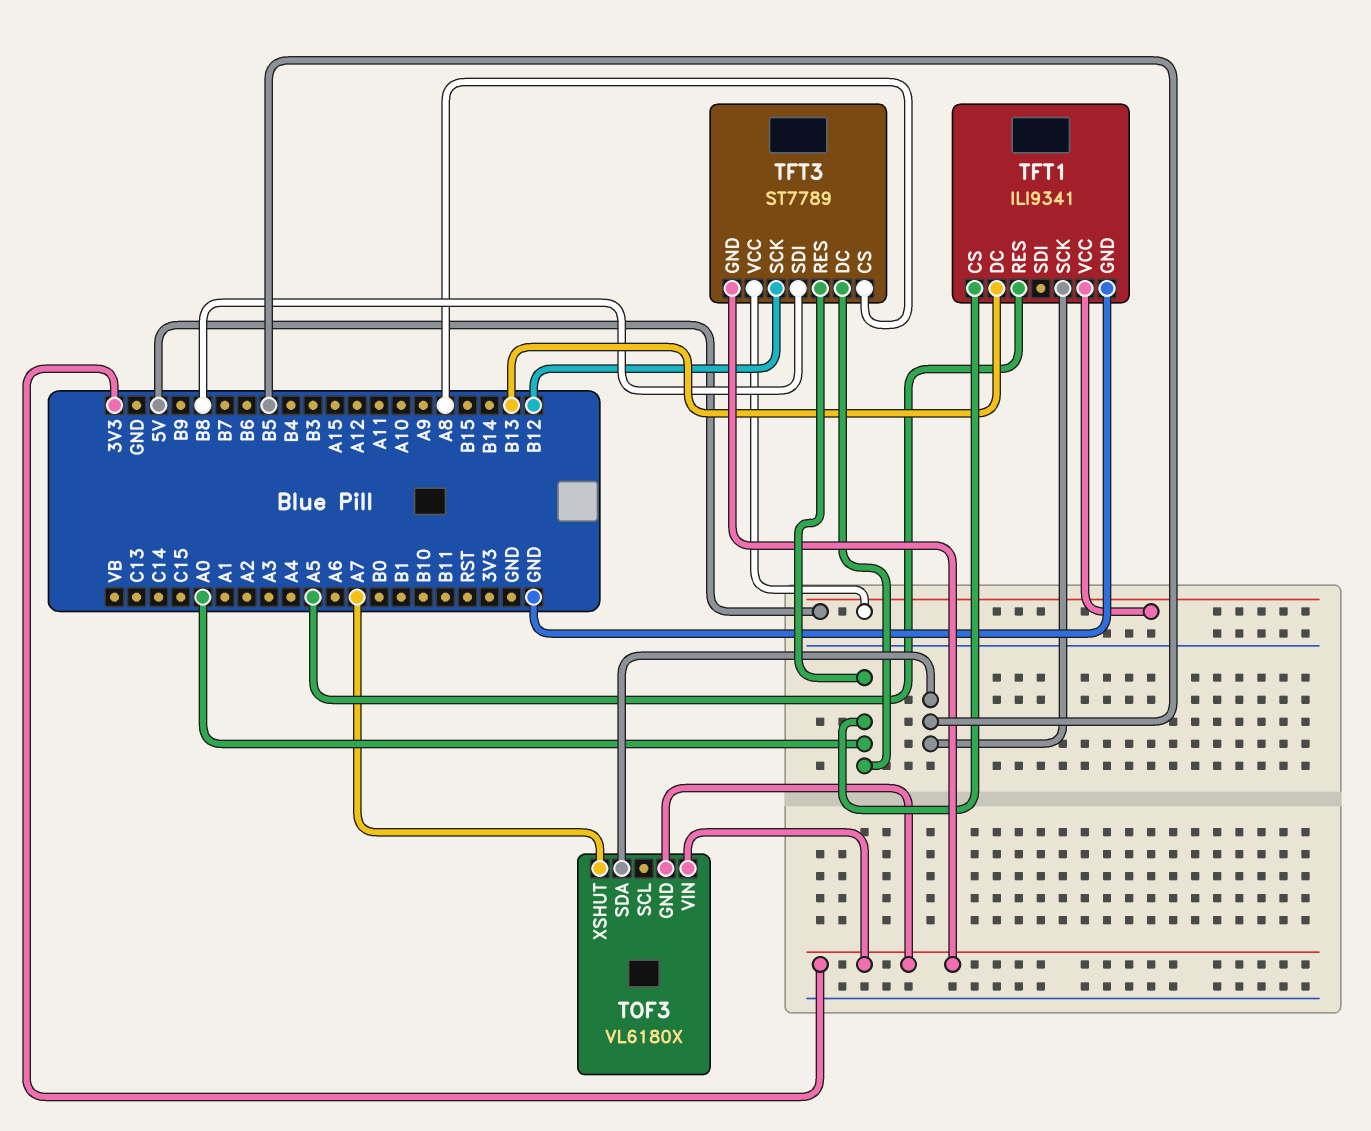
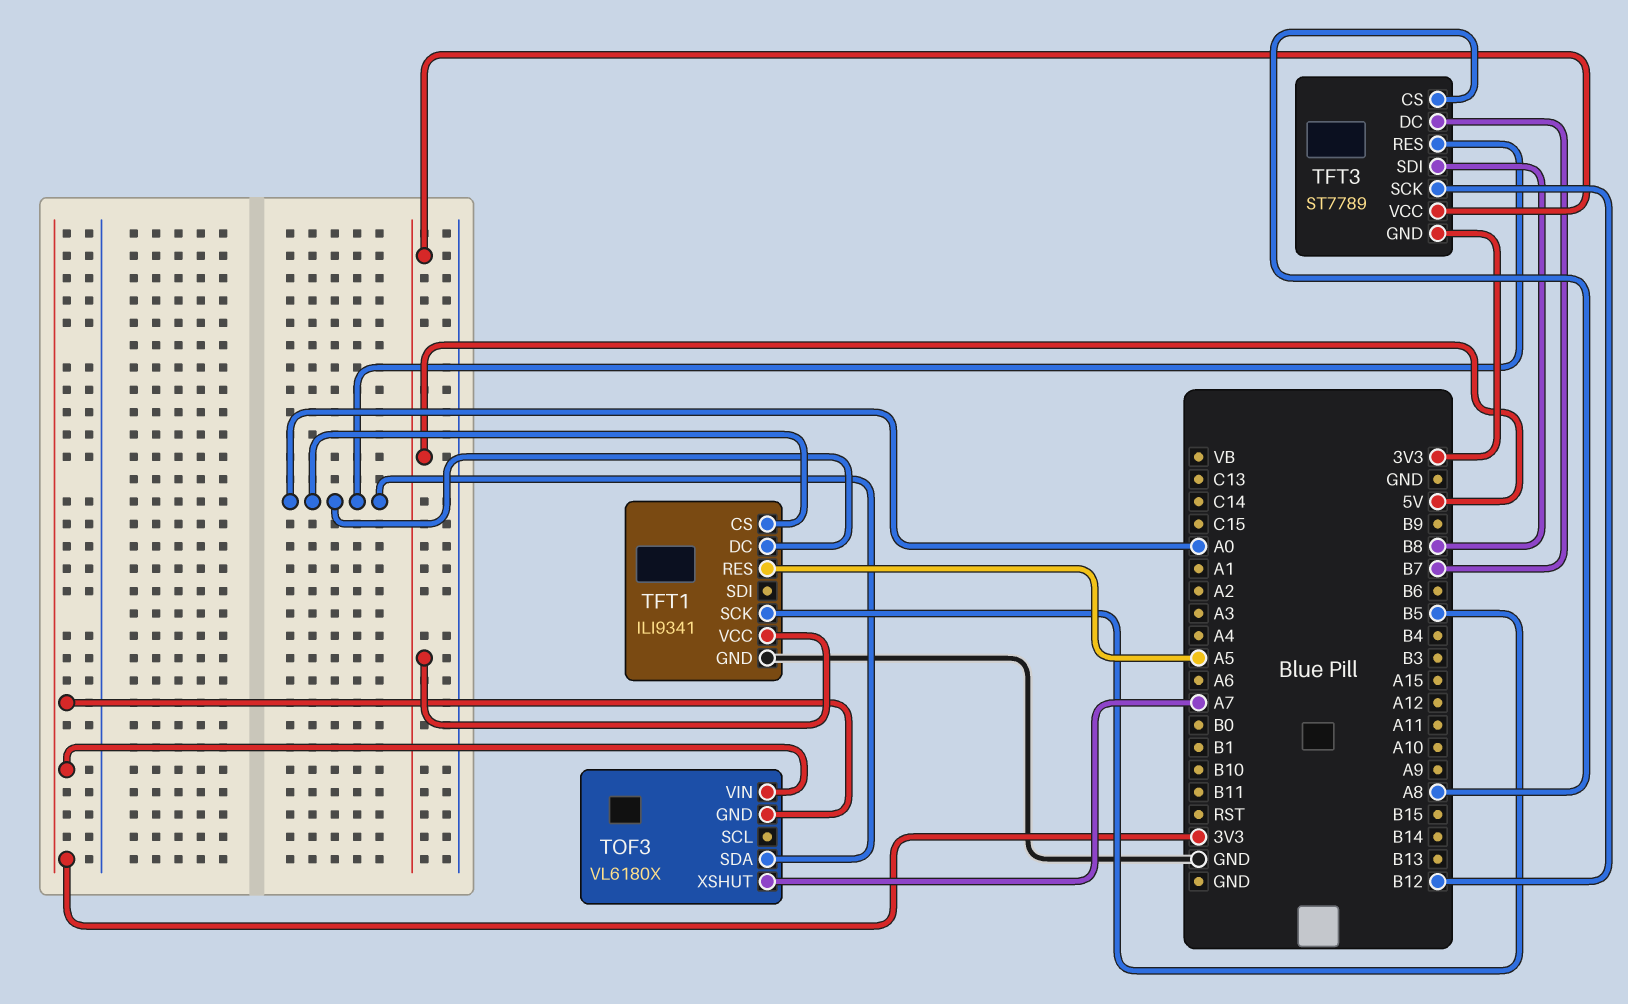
TFT1 pin DC: B13 -> A0
TFT3 pin DC: A0 -> B7
TOF3 pin SDA: B5 -> A0

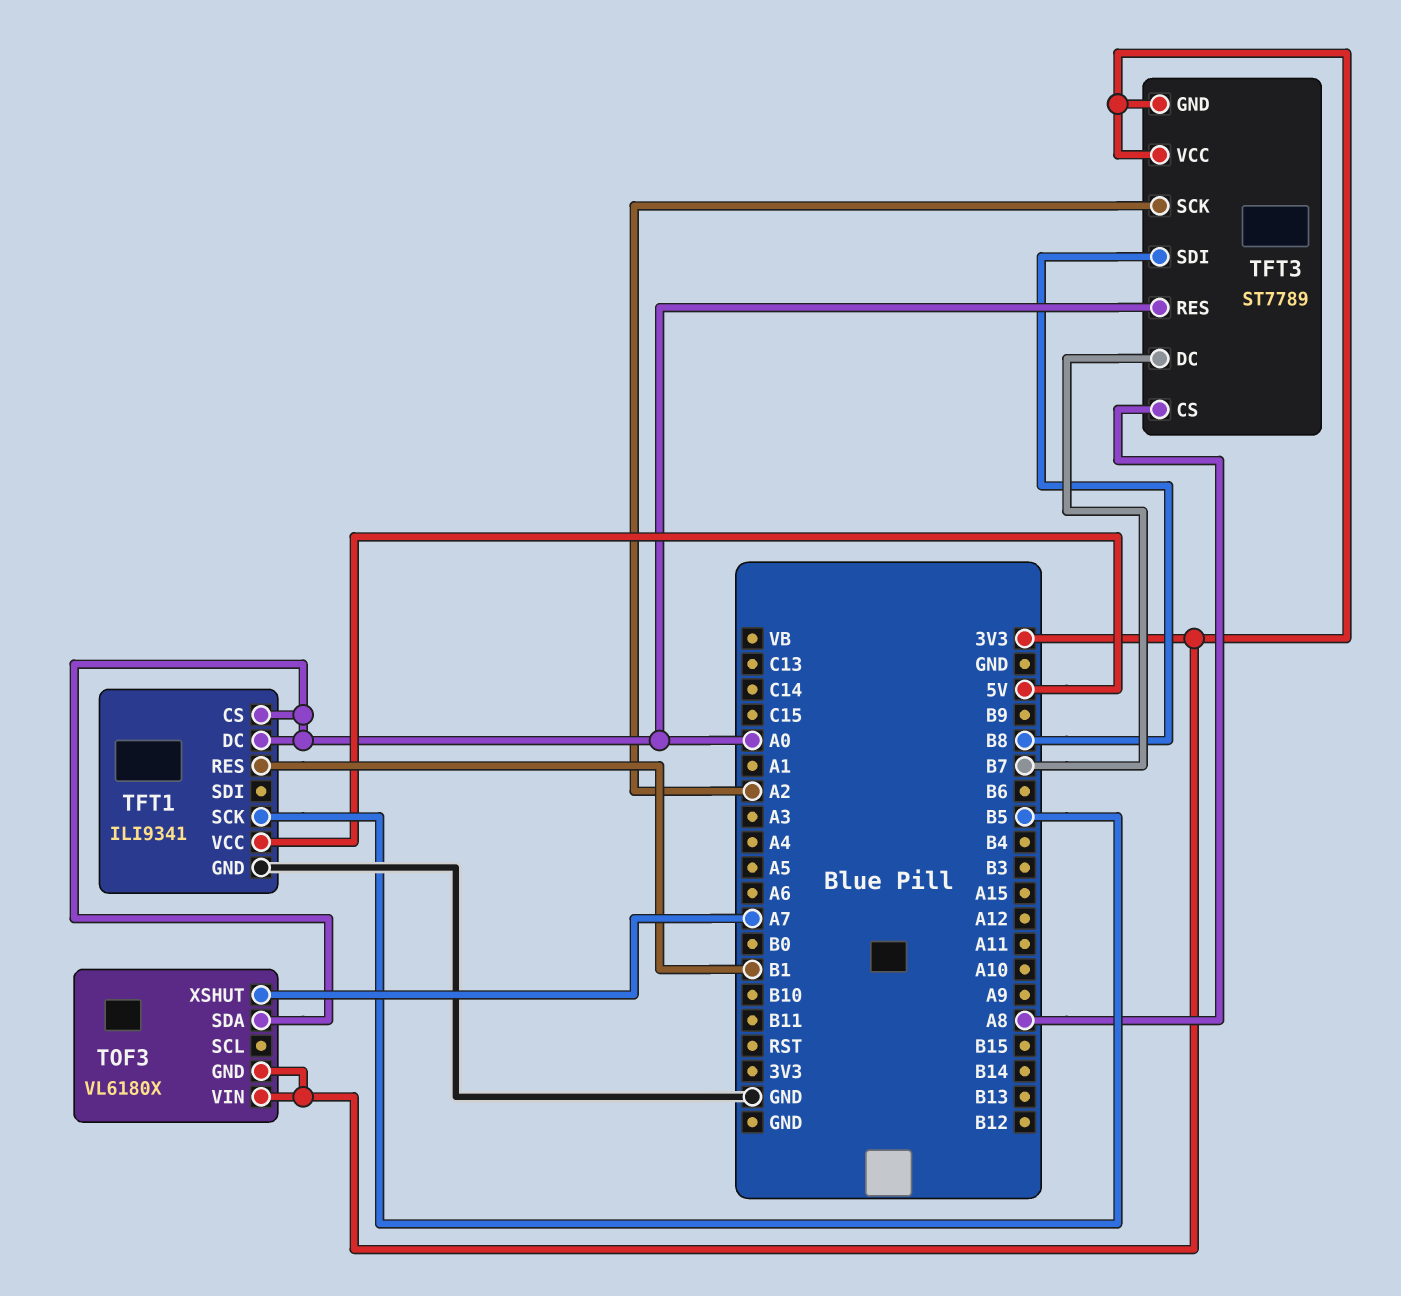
TFT1 pin RES: A5 -> B1
TFT3 pin SCK: B12 -> A2
TFT3 pin VCC: 5V -> 3V3

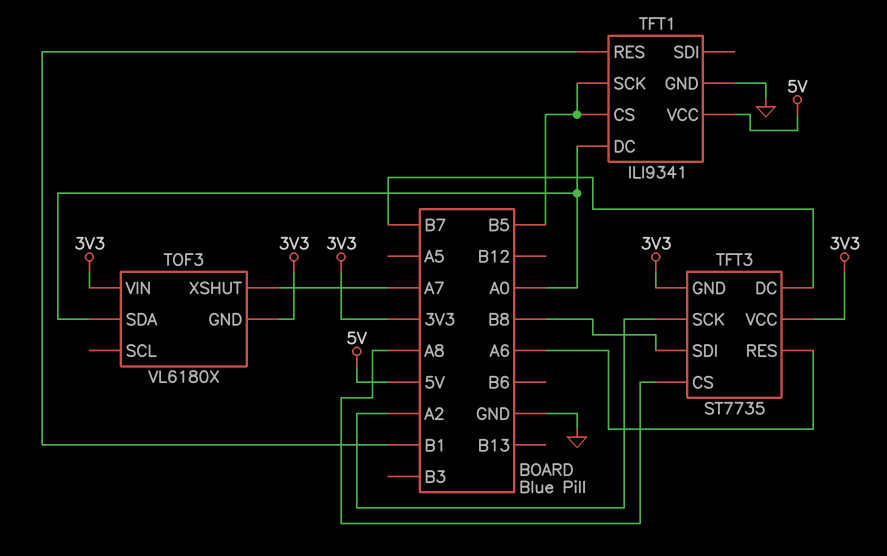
TFT1 pin CS: A0 -> B5
TFT3: ST7789 -> ST7735
TFT3 pin RES: A0 -> A6

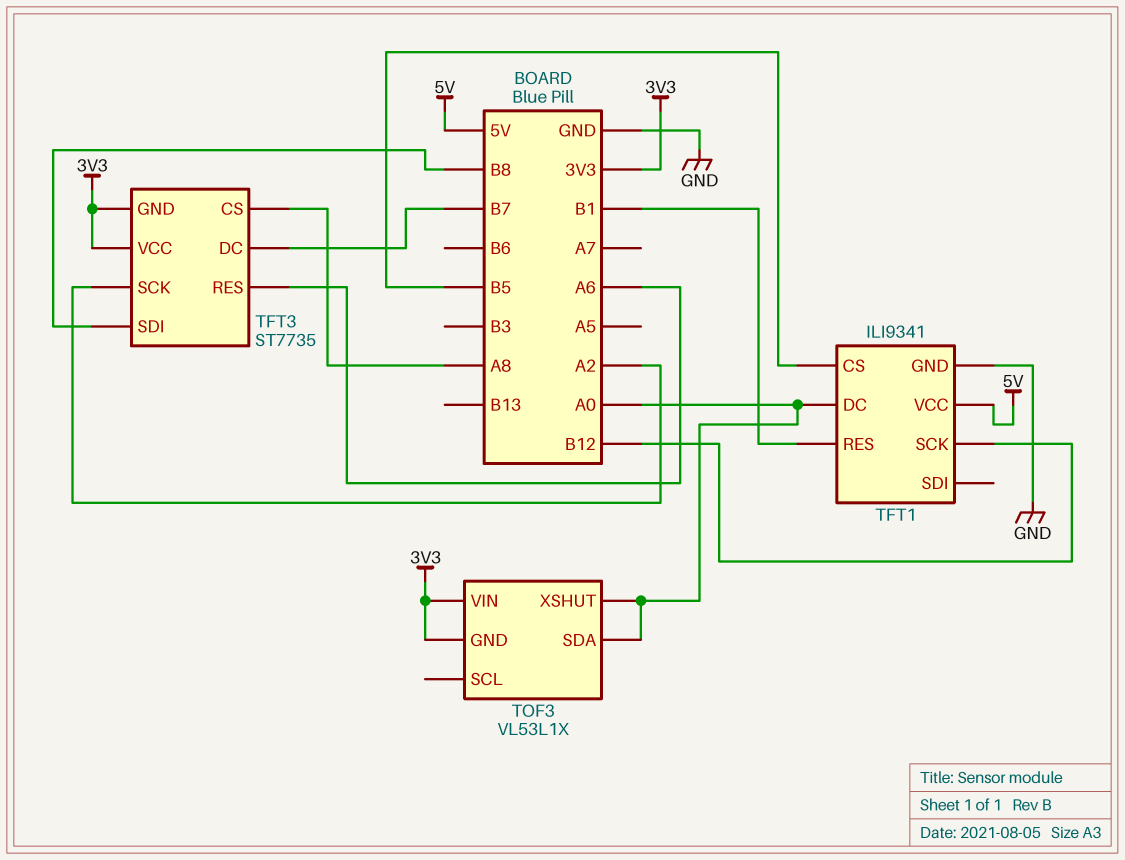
TFT1 pin SCK: B5 -> B12
TOF3: VL6180X -> VL53L1X
TOF3 pin XSHUT: A7 -> A0

